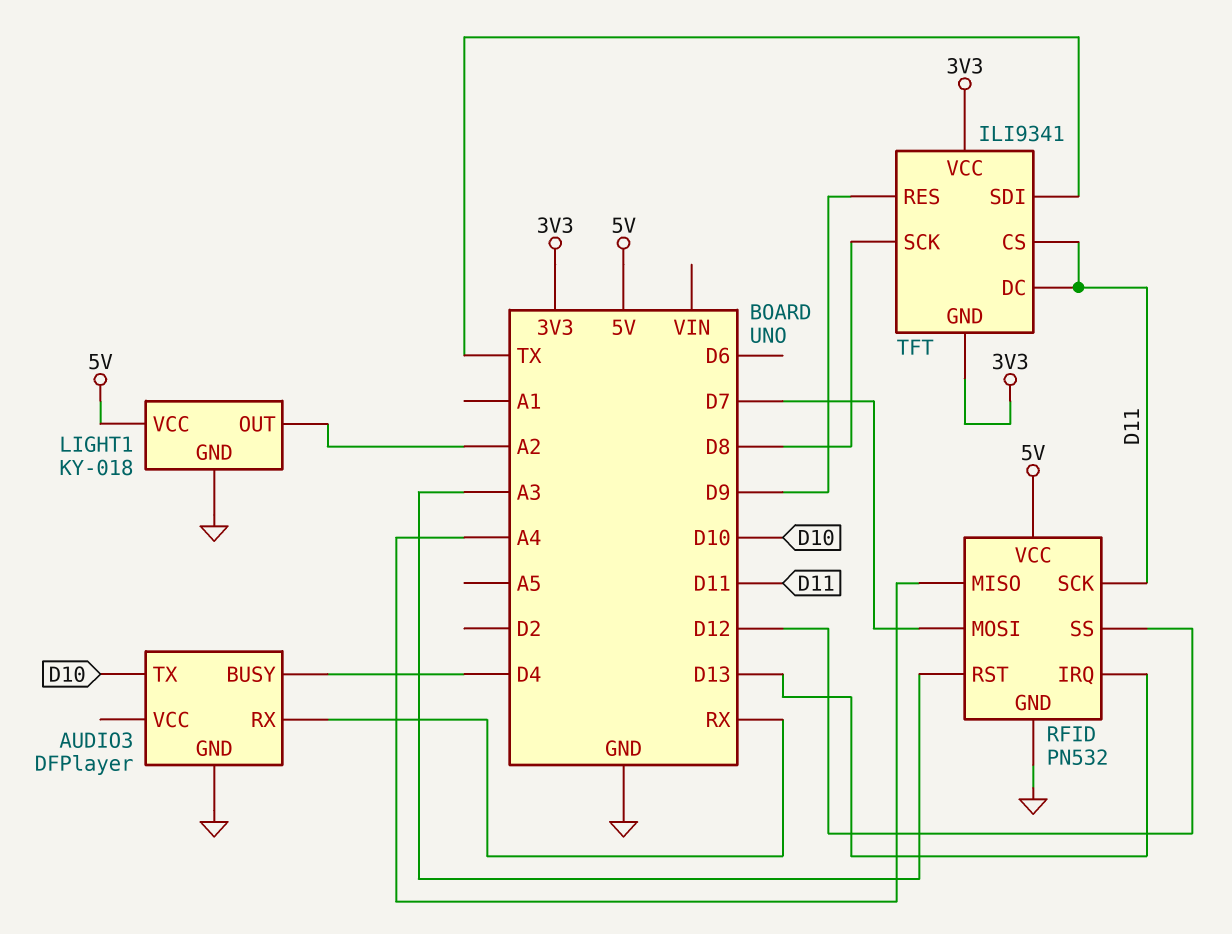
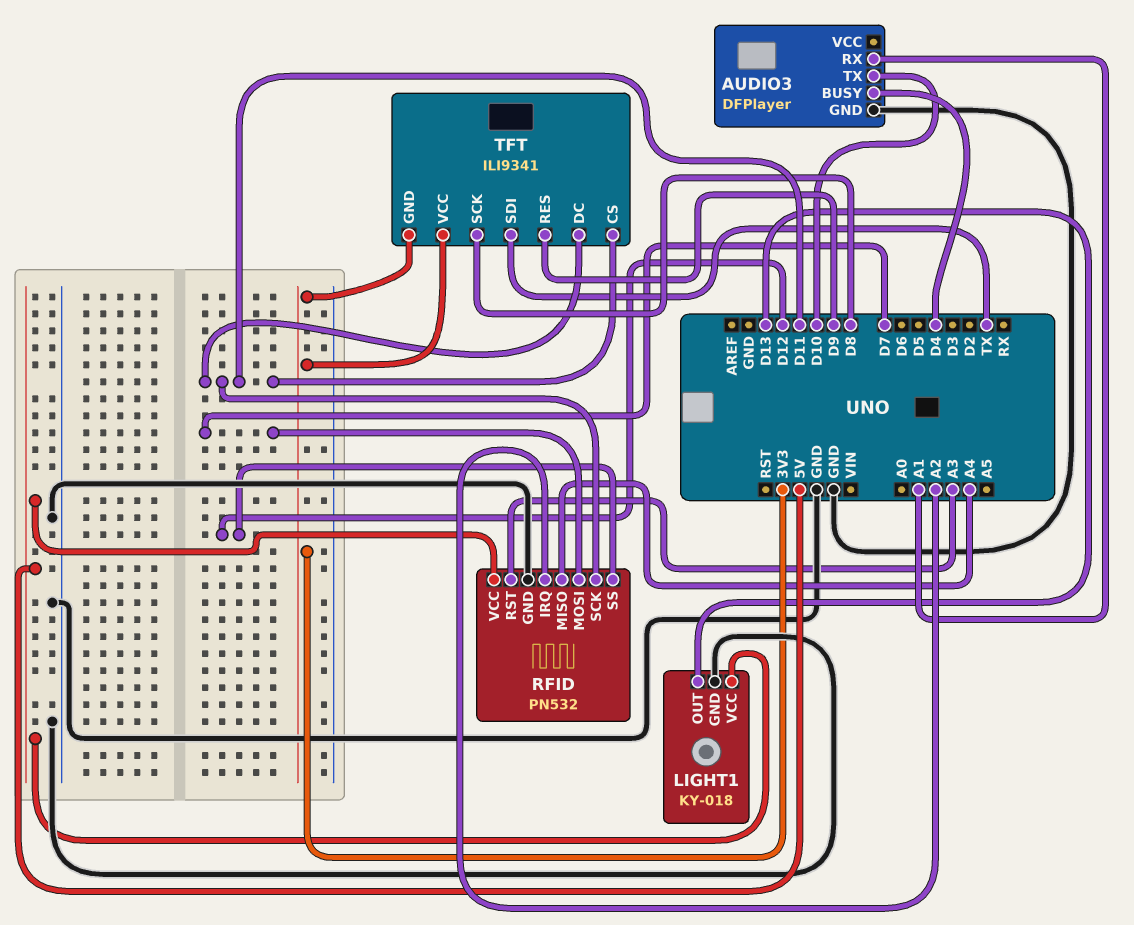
AUDIO3 pin RX: RX -> A1
LIGHT1 pin OUT: A2 -> D13
RFID pin IRQ: D13 -> A2

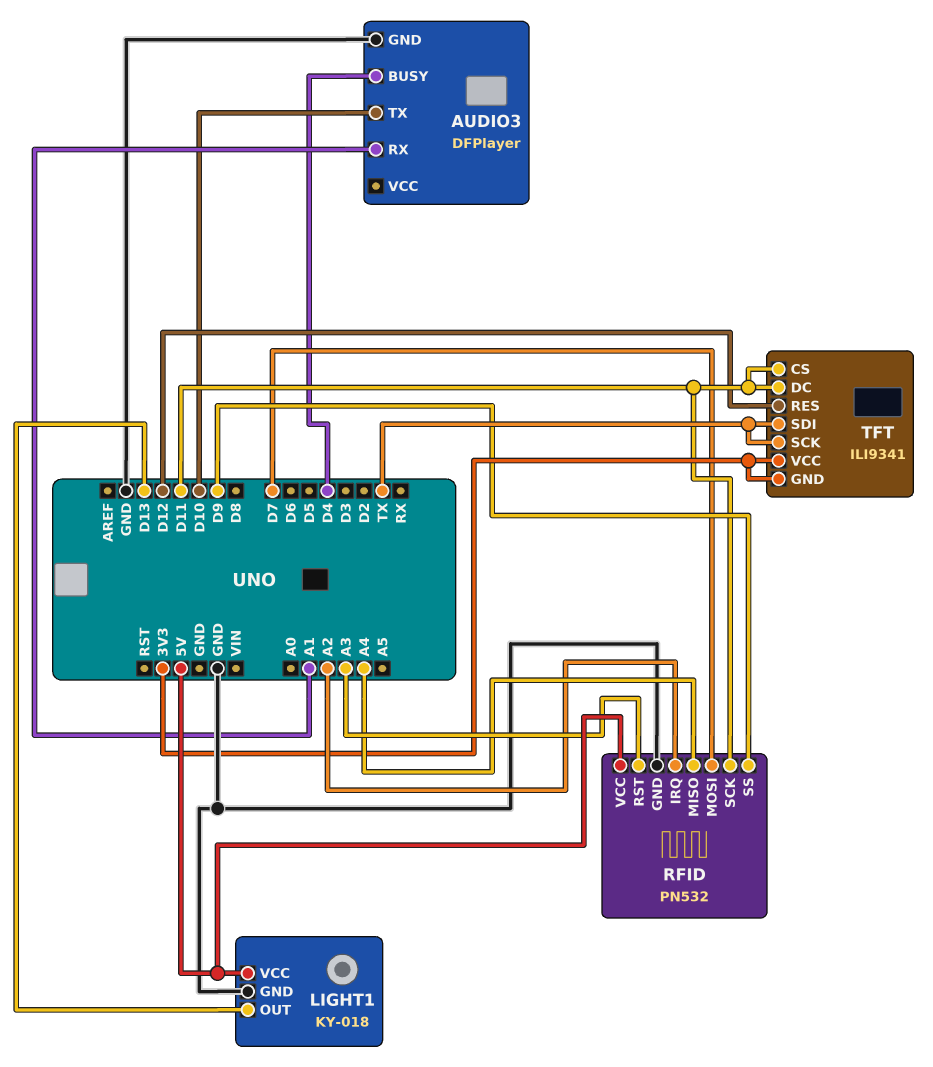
RFID pin SS: D12 -> D9
TFT pin RES: D9 -> D12
TFT pin SCK: D8 -> TX

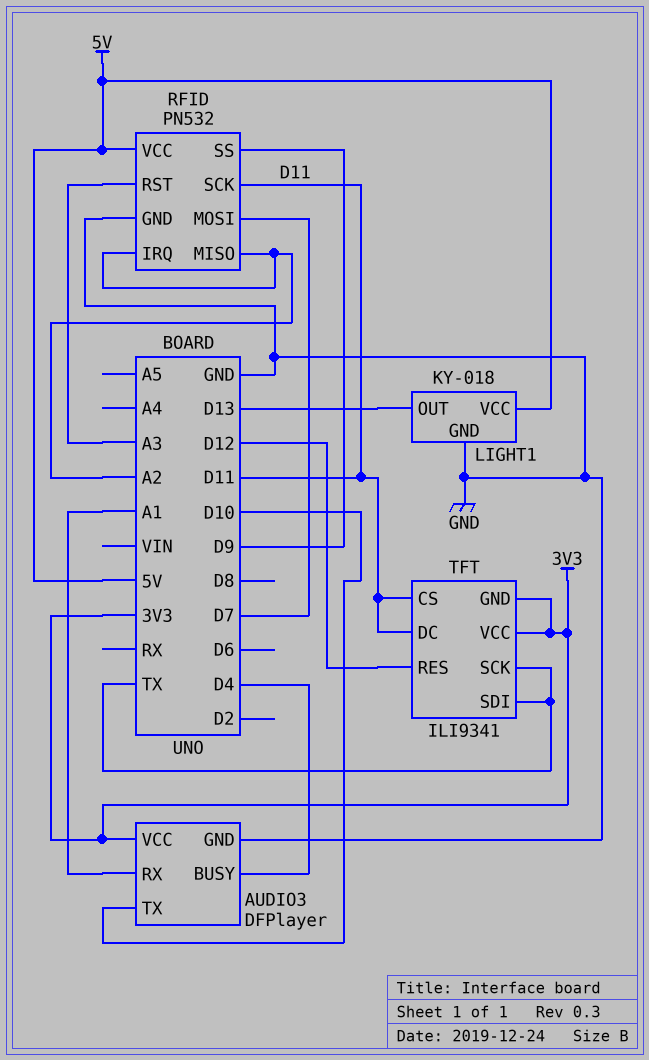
AUDIO3 pin VCC: none -> 3V3
RFID pin MISO: A4 -> A2

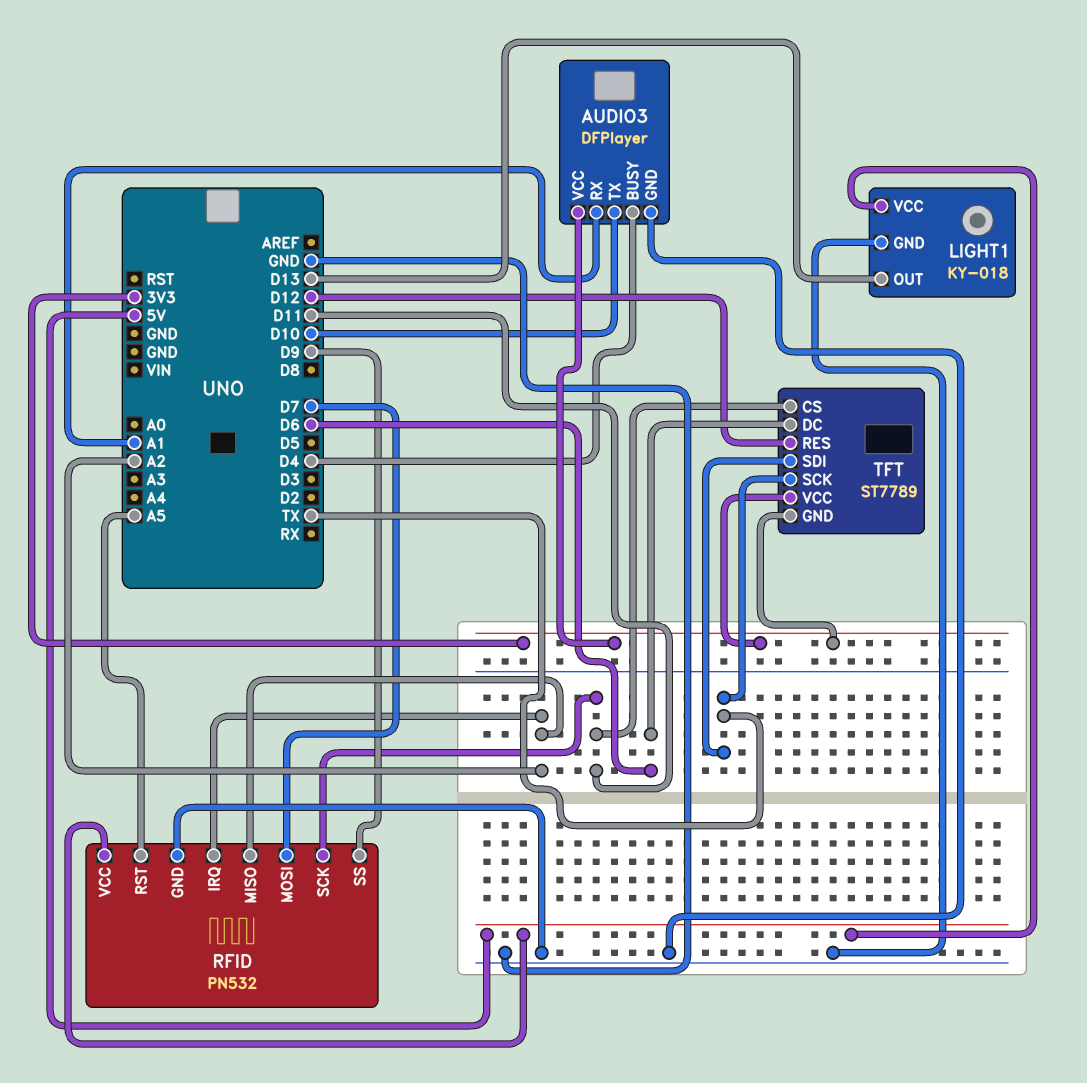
RFID pin RST: A3 -> A5
TFT: ILI9341 -> ST7789
TFT pin DC: D11 -> D6

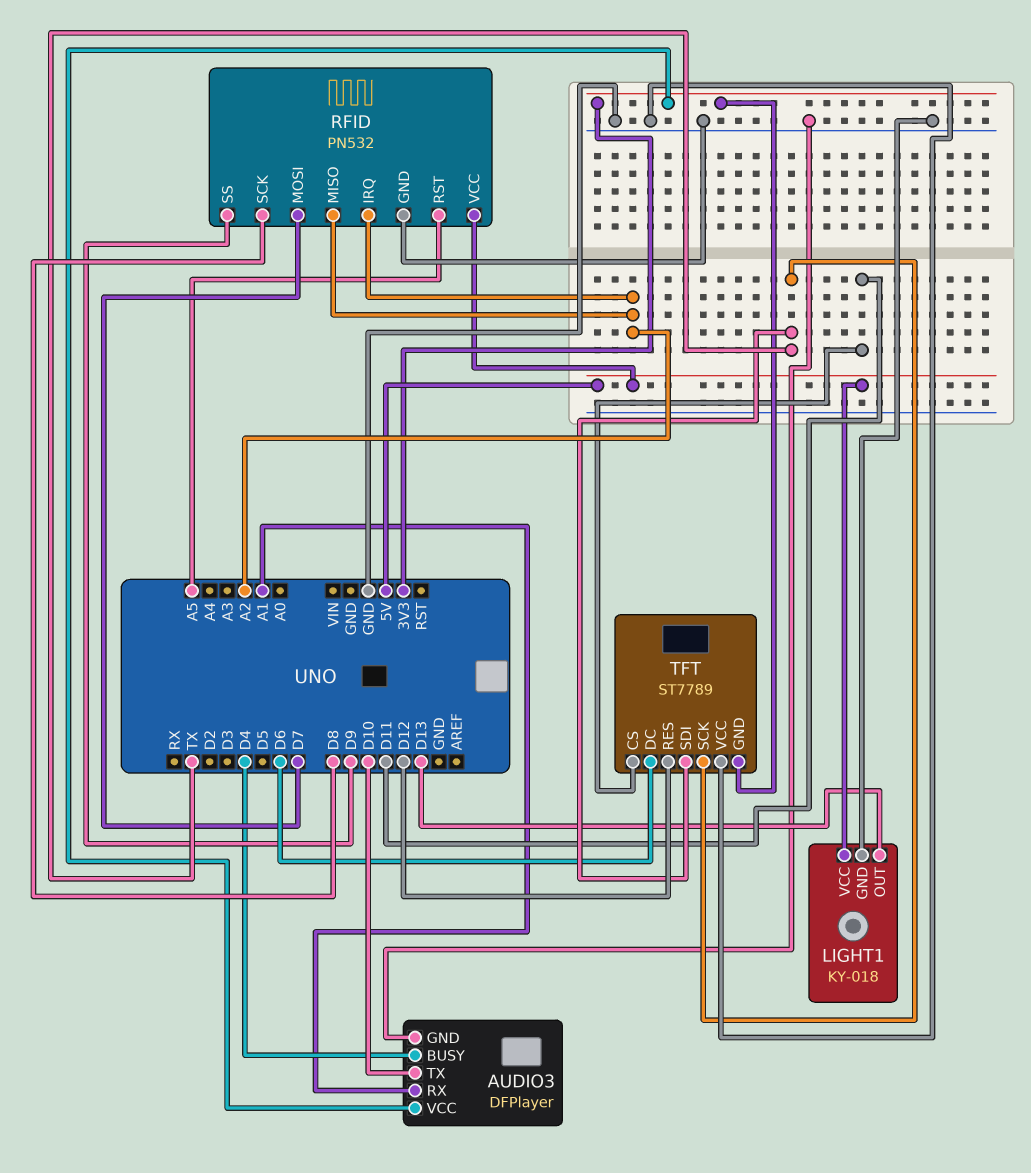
RFID pin SCK: D11 -> D8
TFT pin VCC: 3V3 -> GND

